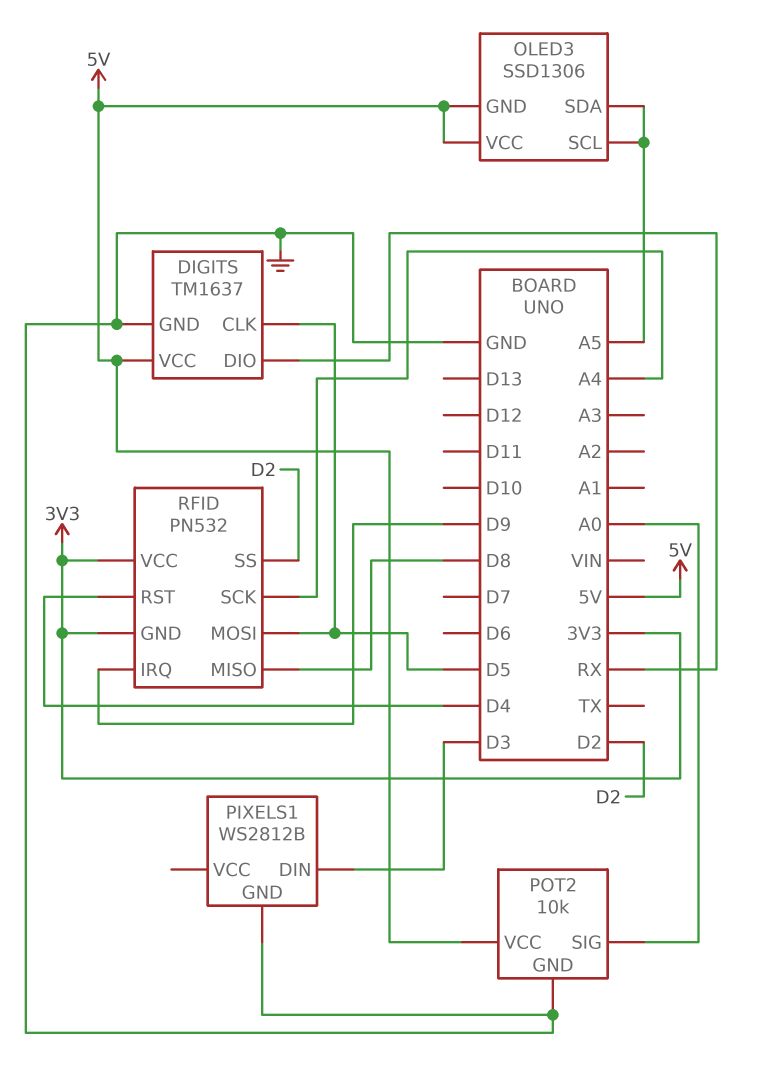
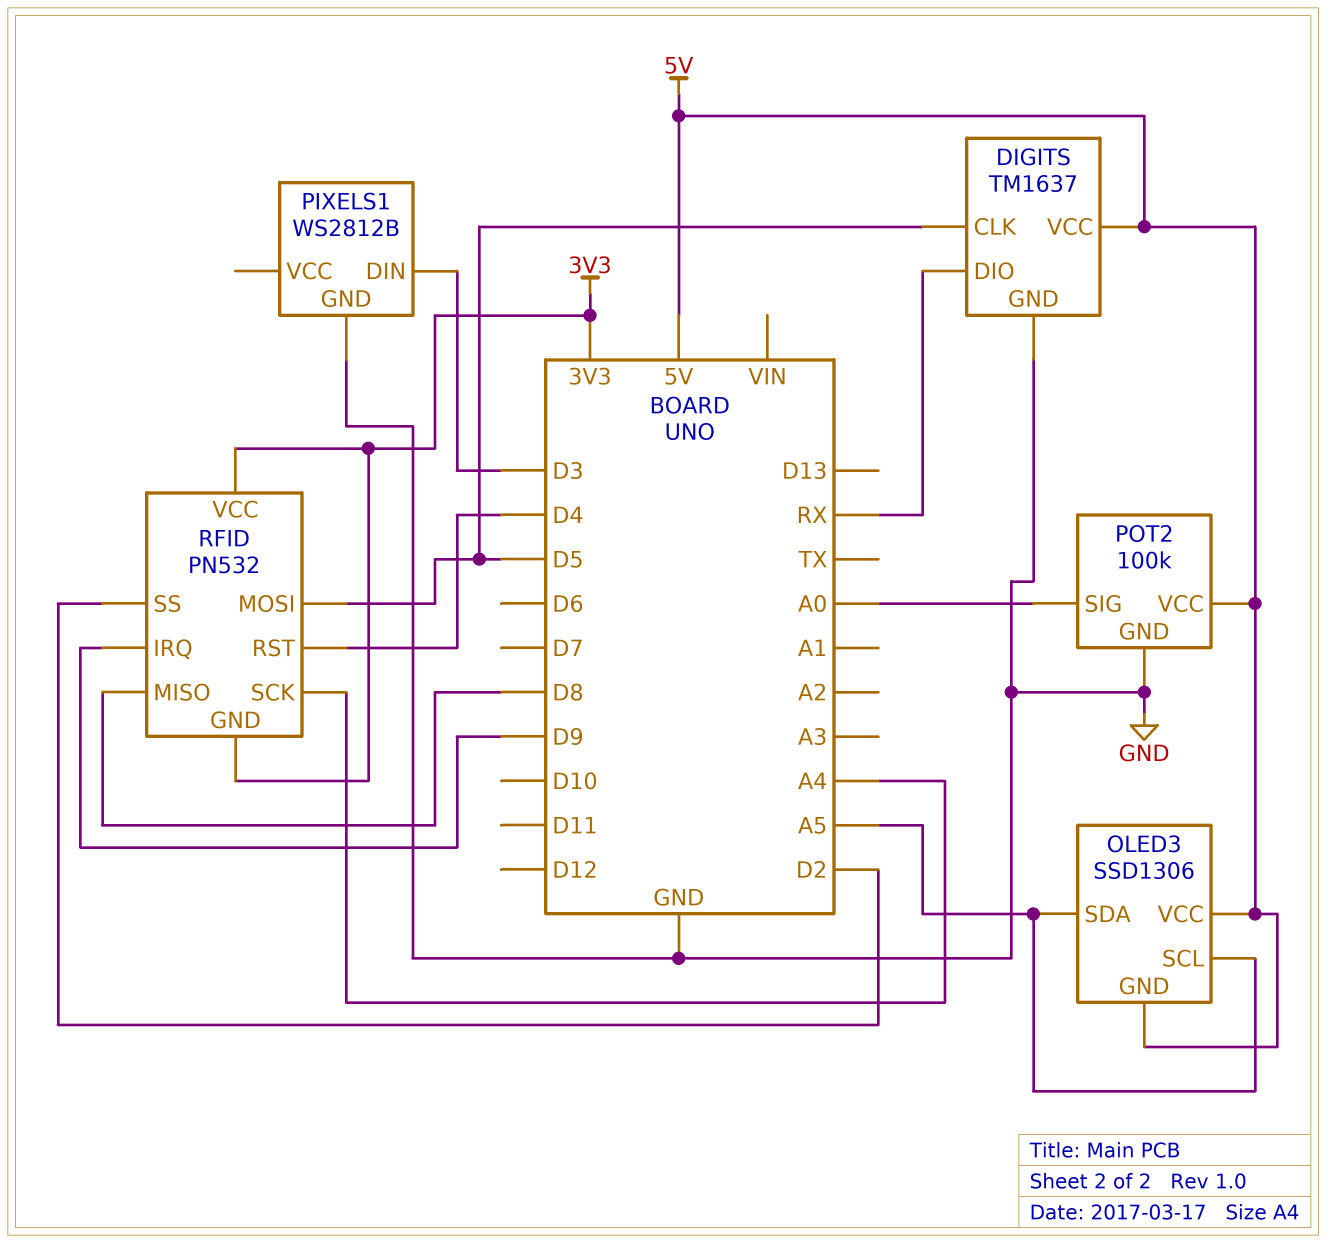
POT2: 10k -> 100k

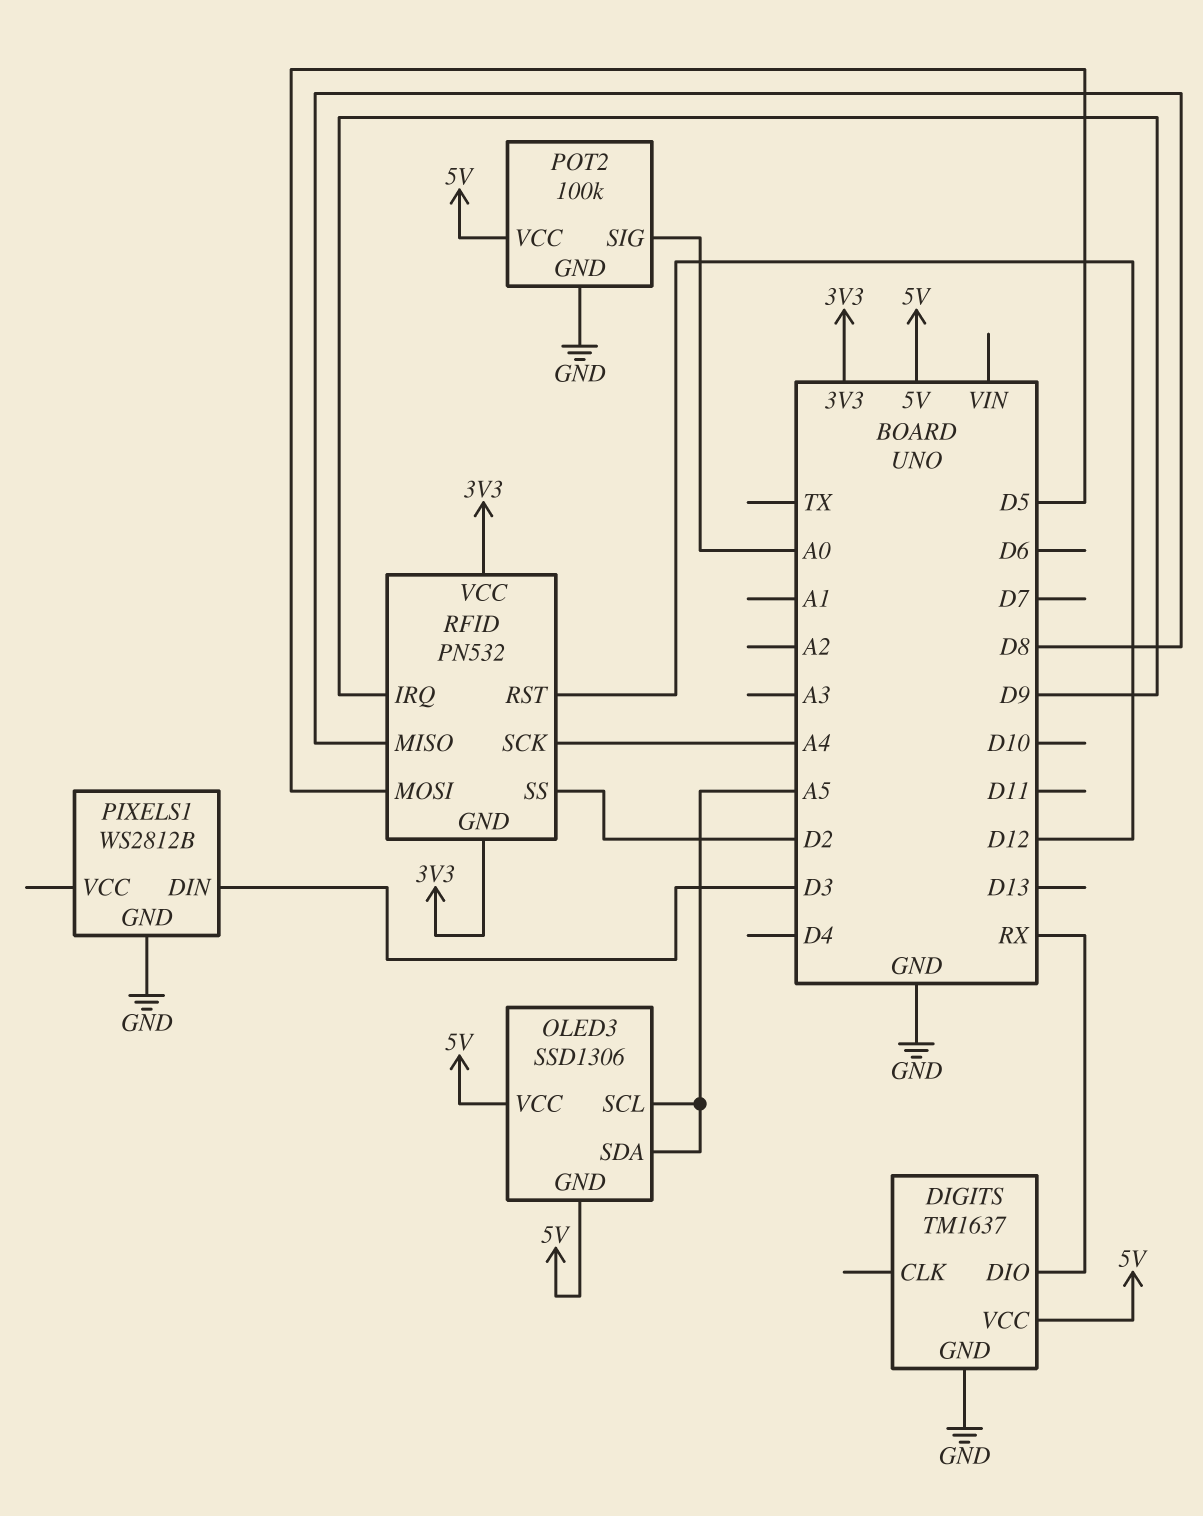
DIGITS pin CLK: D5 -> none
RFID pin RST: D4 -> D12

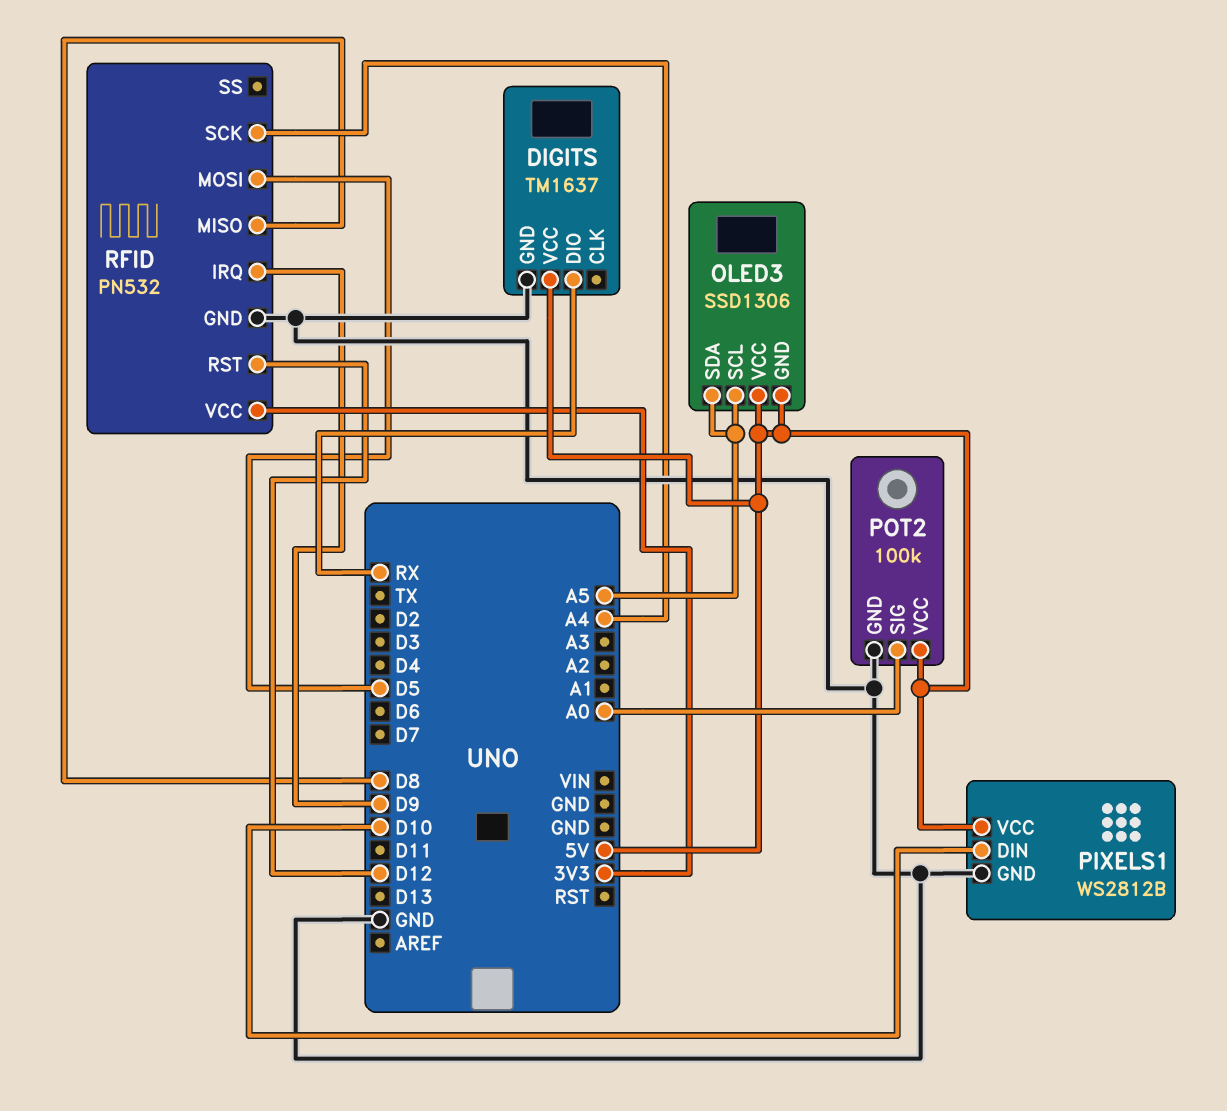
PIXELS1 pin DIN: D3 -> D10
PIXELS1 pin VCC: none -> 5V
RFID pin GND: 3V3 -> GND
RFID pin SS: D2 -> none

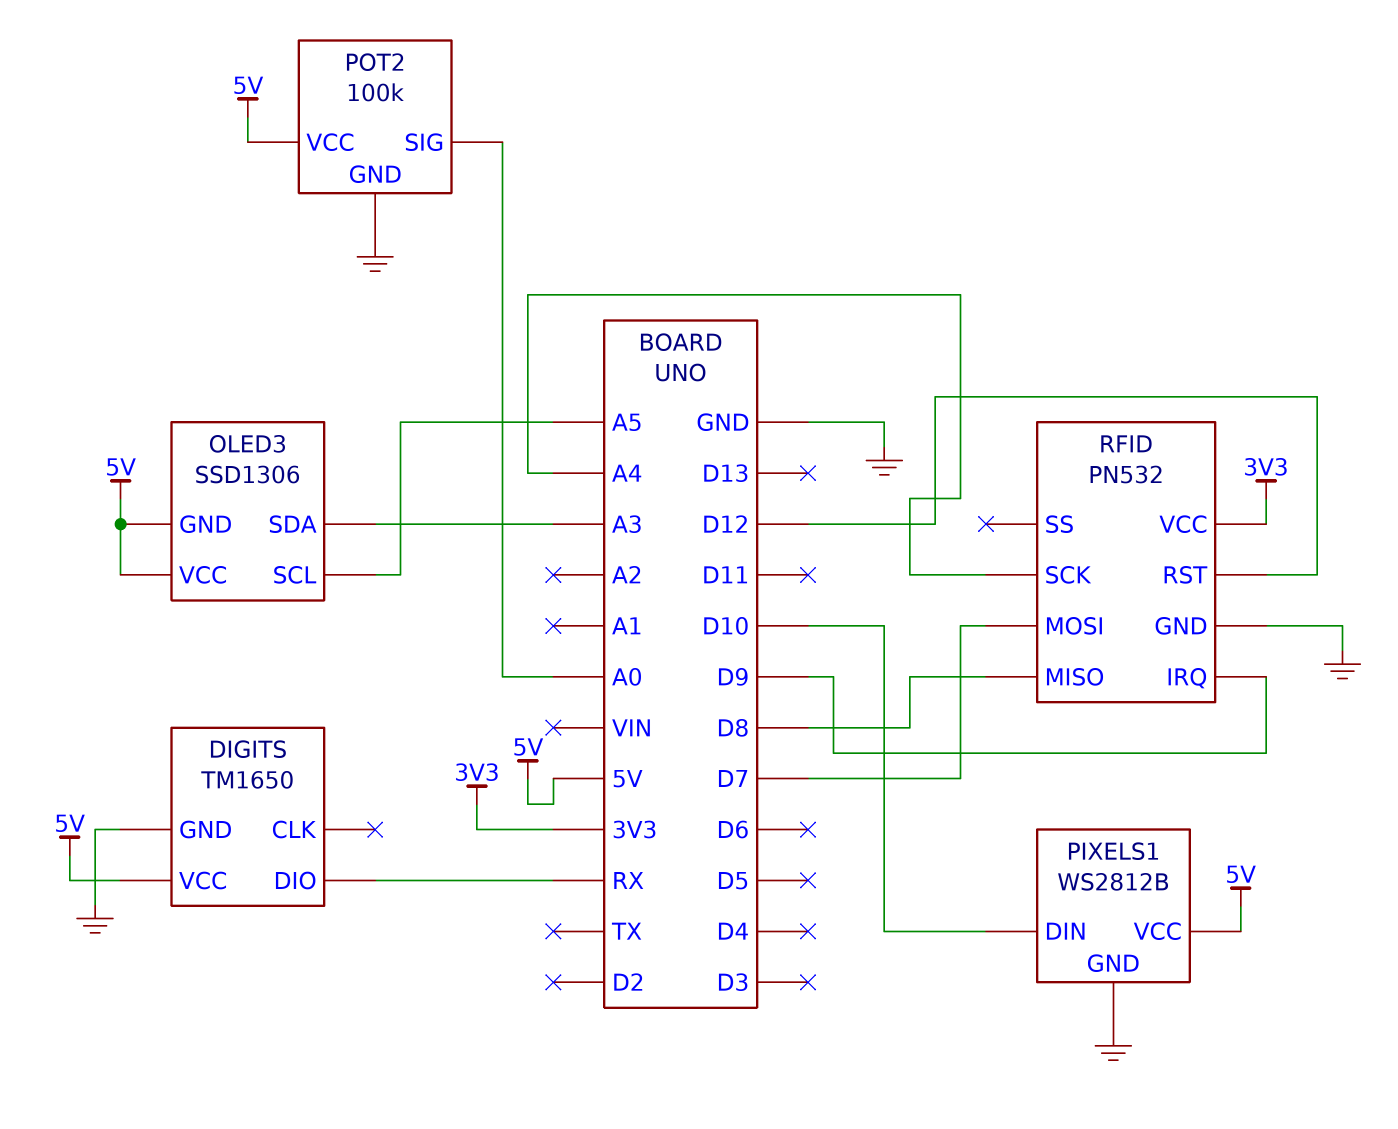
DIGITS: TM1637 -> TM1650
OLED3 pin SDA: A5 -> A3
RFID pin MOSI: D5 -> D7

